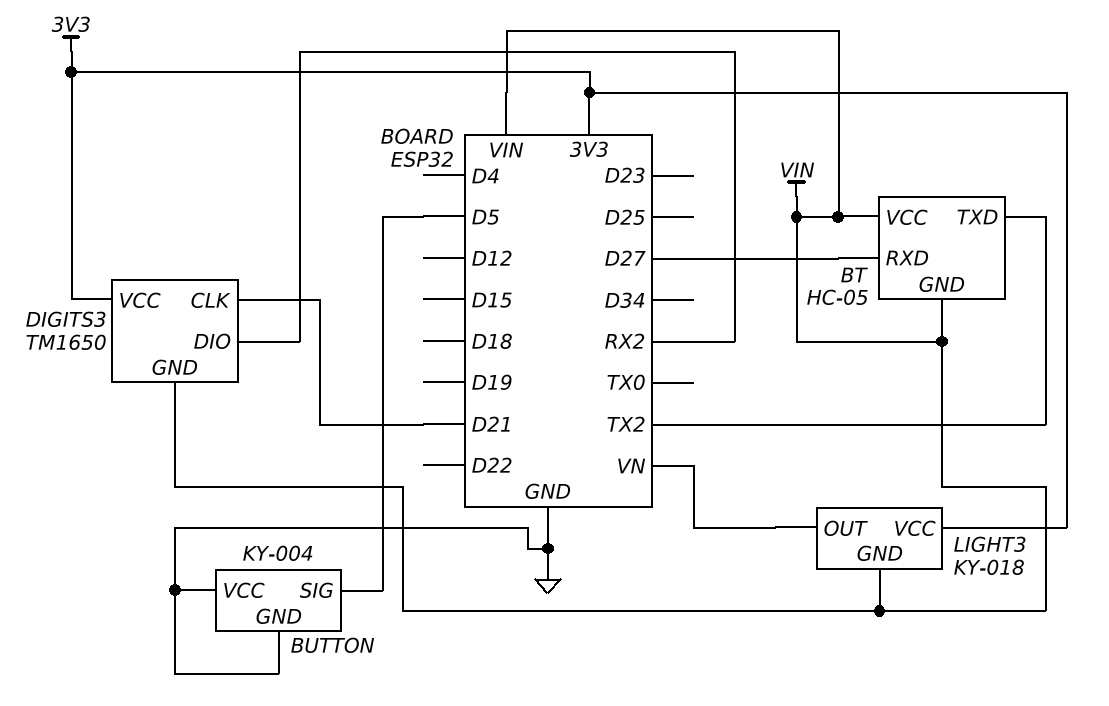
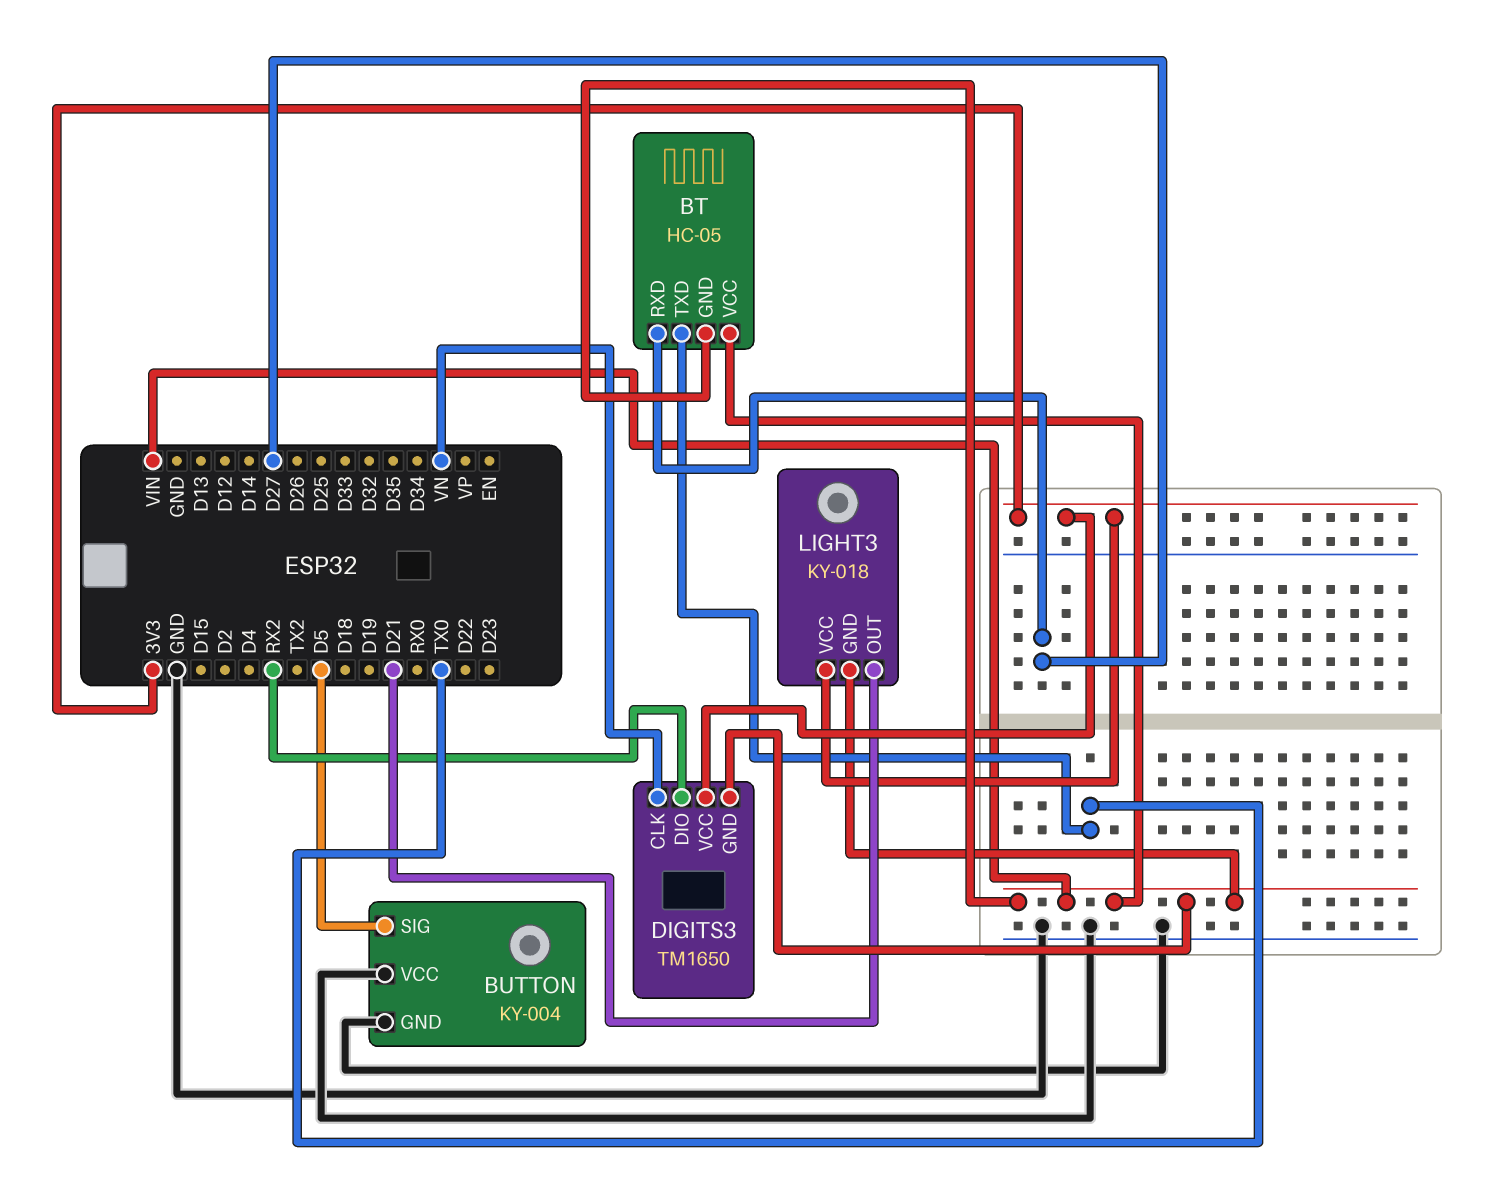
BT pin TXD: TX2 -> TX0
DIGITS3 pin CLK: D21 -> VN
LIGHT3 pin OUT: VN -> D21

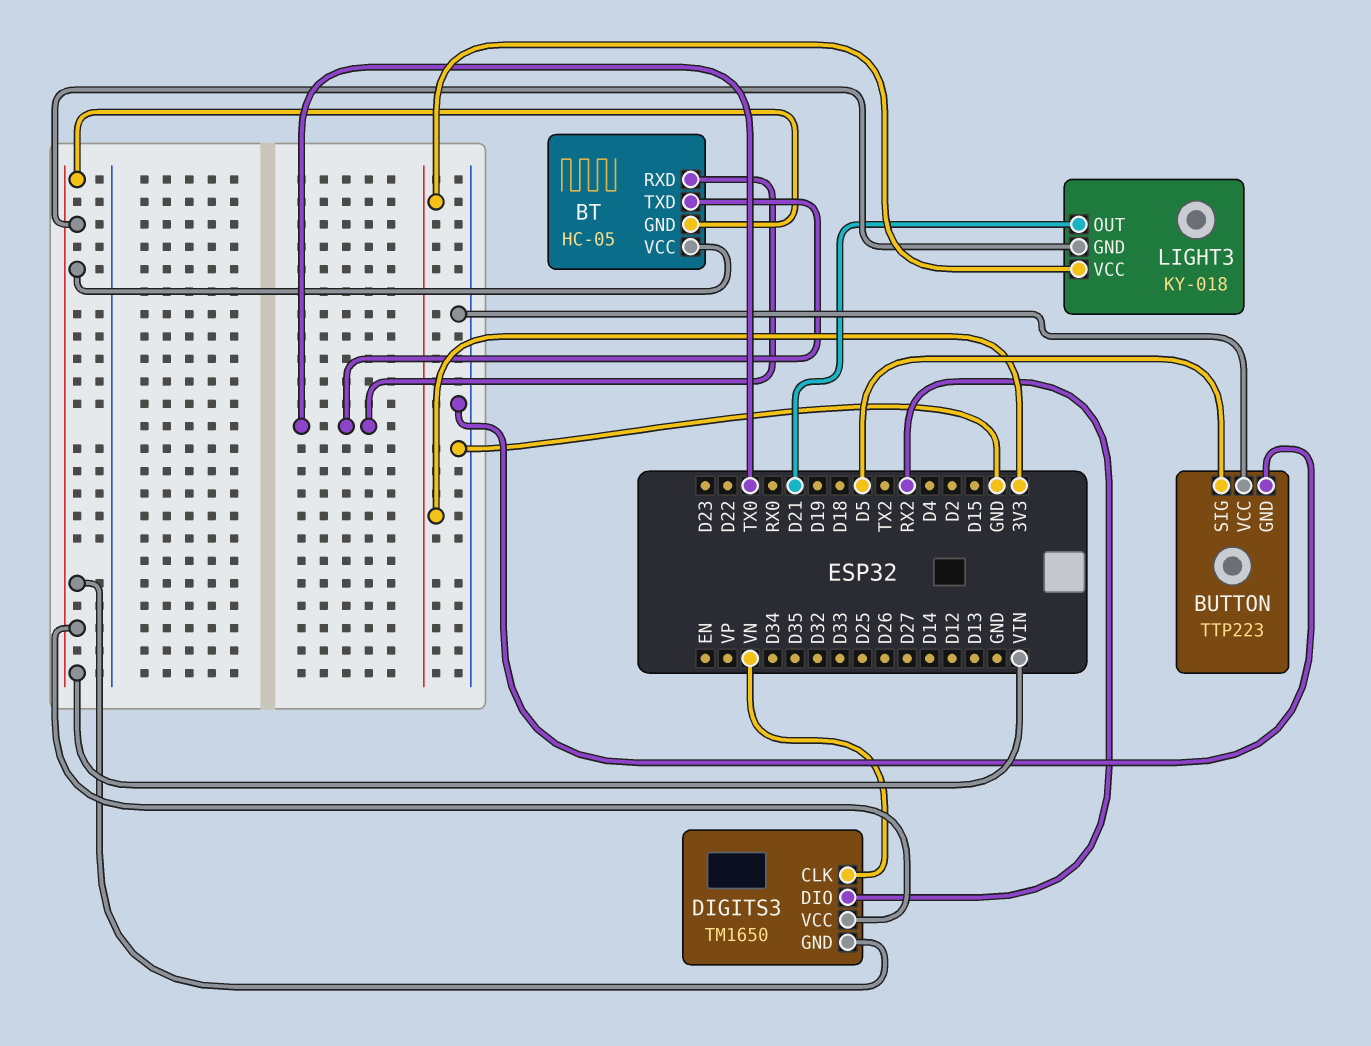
BT pin RXD: D27 -> TX0
BUTTON: KY-004 -> TTP223
DIGITS3 pin VCC: 3V3 -> VIN

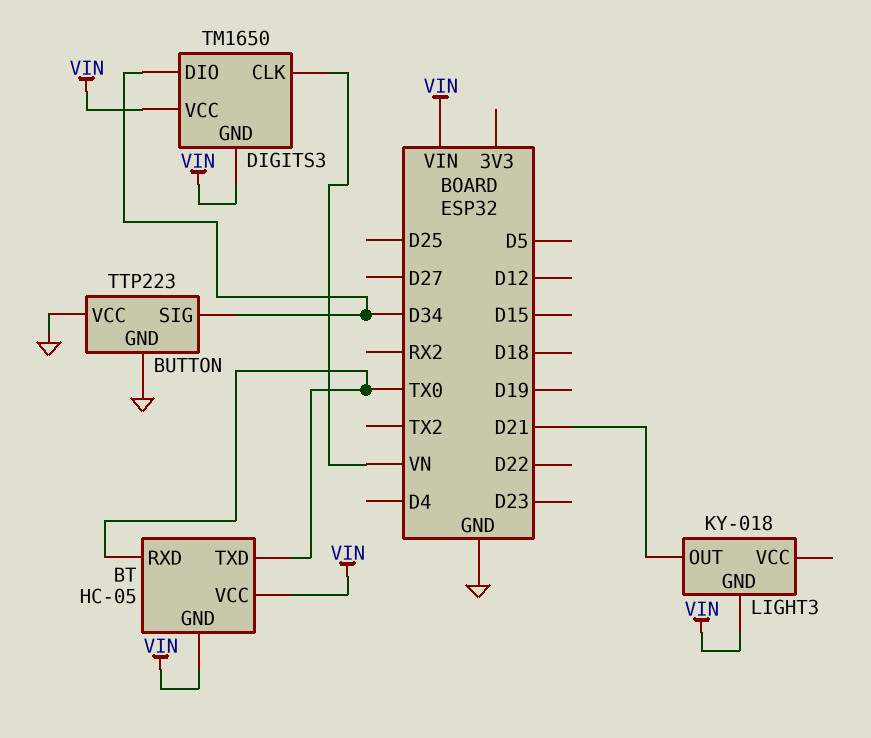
BUTTON pin SIG: D5 -> D34
DIGITS3 pin DIO: RX2 -> D34
LIGHT3 pin VCC: 3V3 -> none

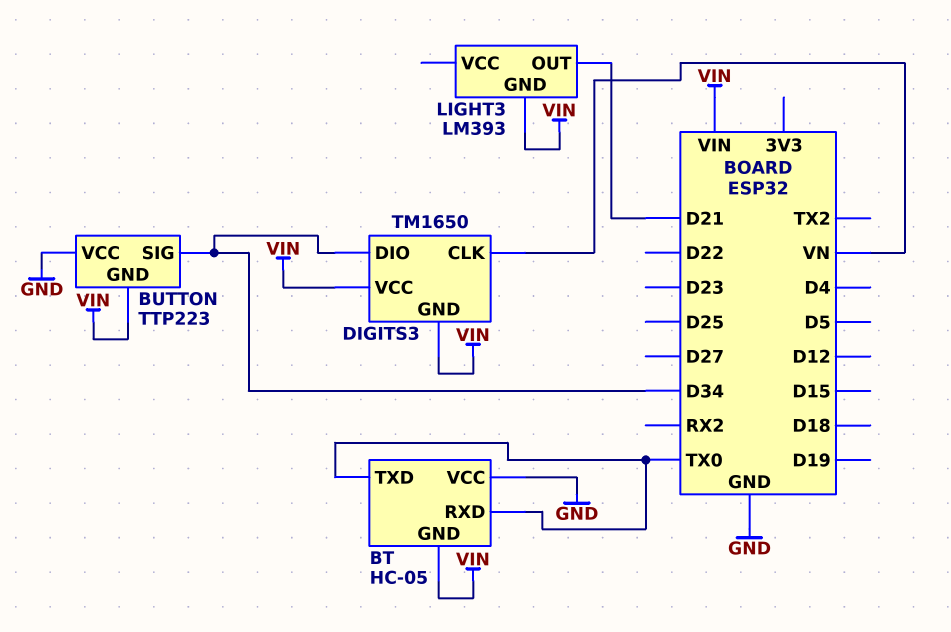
BT pin VCC: VIN -> GND
BUTTON pin GND: GND -> VIN
LIGHT3: KY-018 -> LM393

